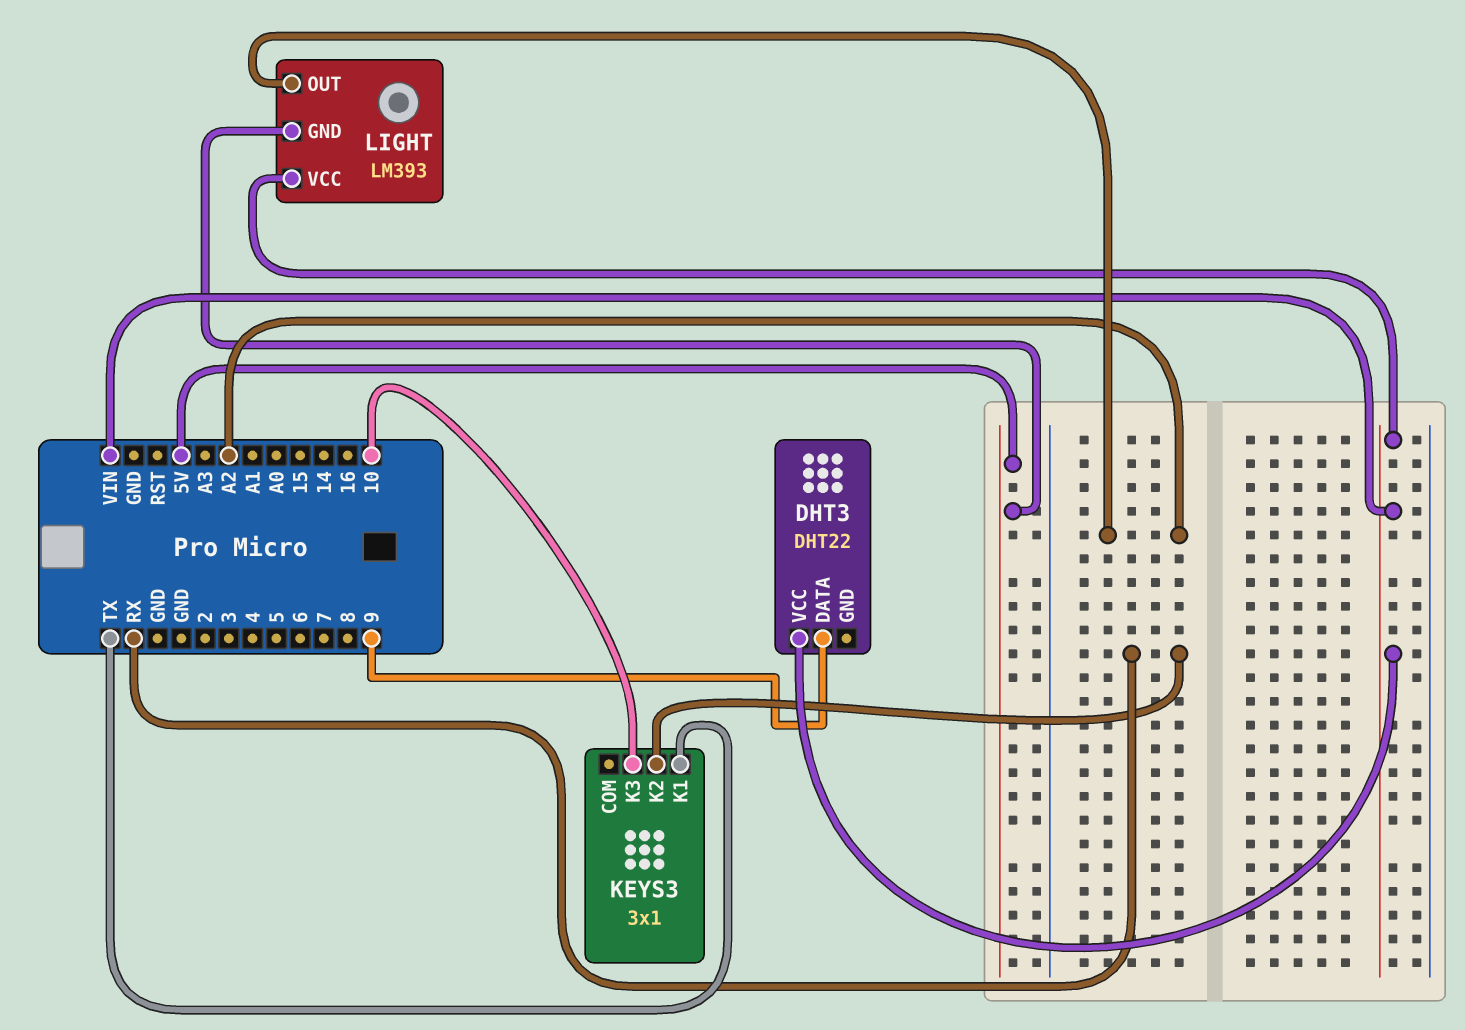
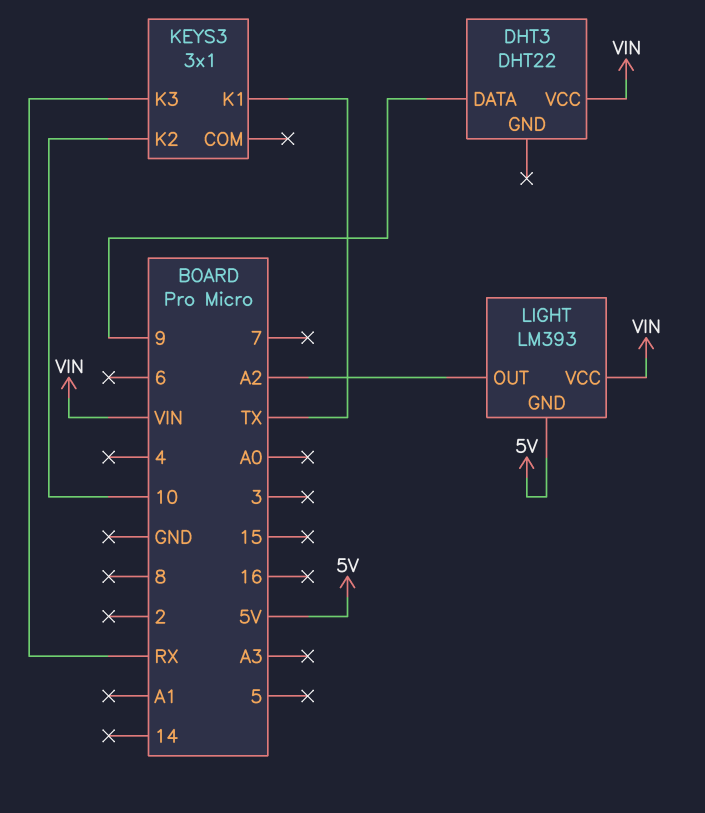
KEYS3 pin K2: RX -> 10
KEYS3 pin K3: 10 -> RX

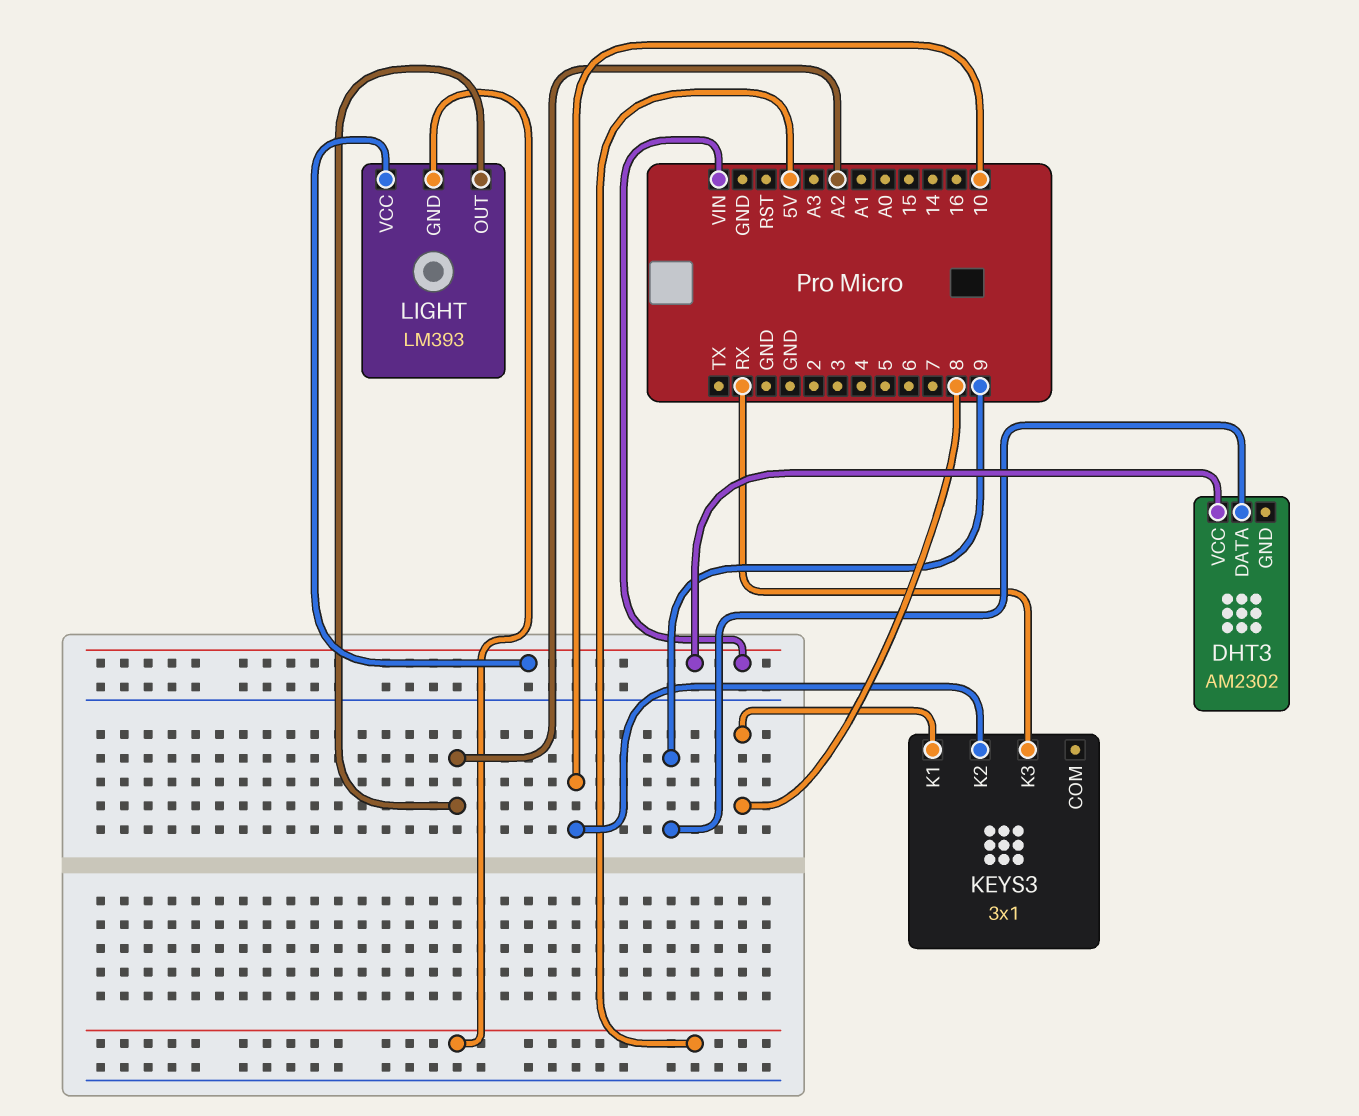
DHT3: DHT22 -> AM2302
KEYS3 pin K1: TX -> 8

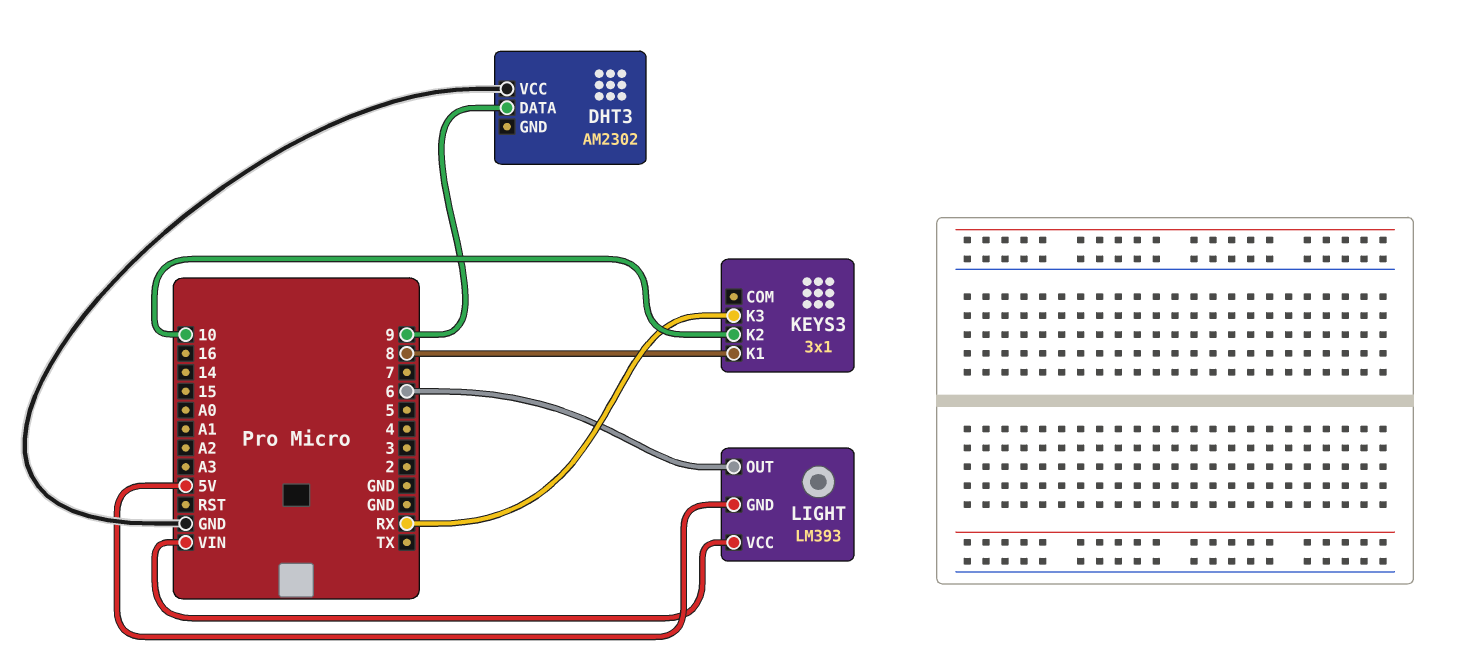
DHT3 pin VCC: VIN -> GND
LIGHT pin OUT: A2 -> 6

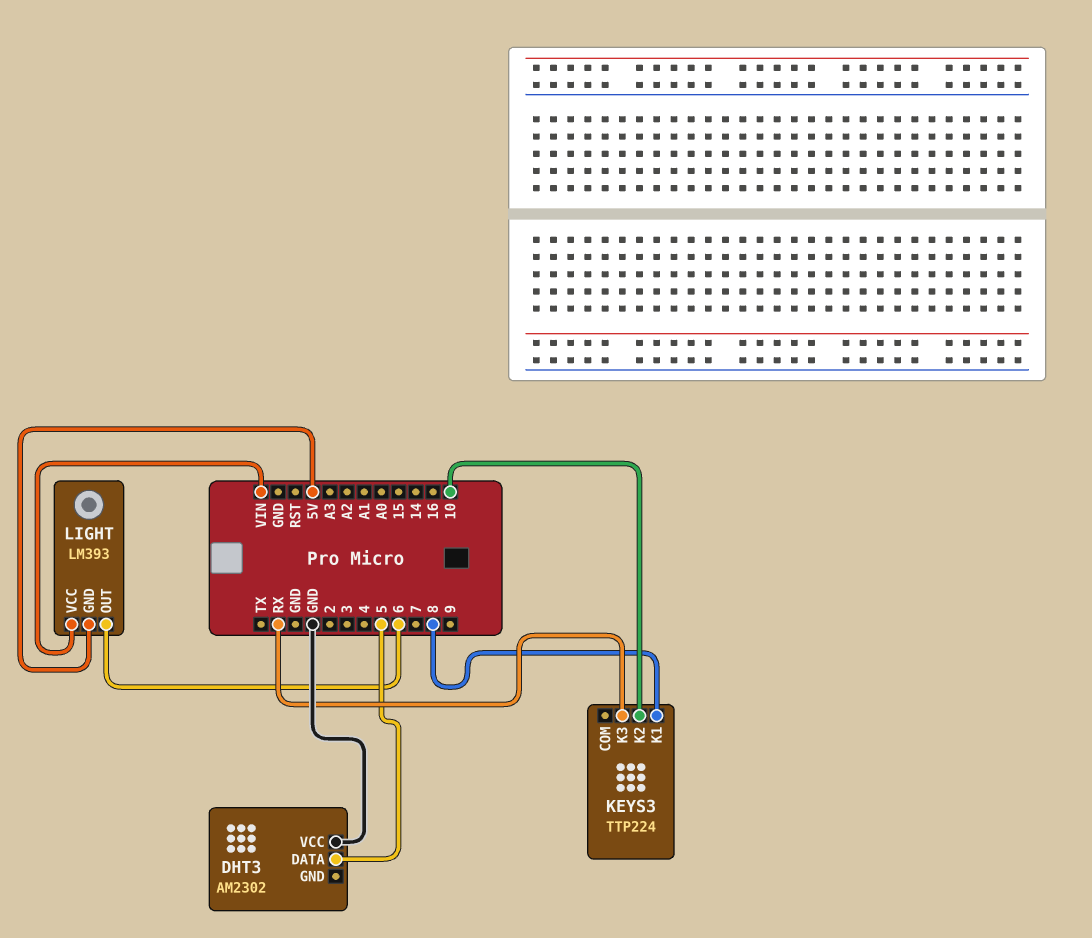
DHT3 pin DATA: 9 -> 5
KEYS3: 3x1 -> TTP224

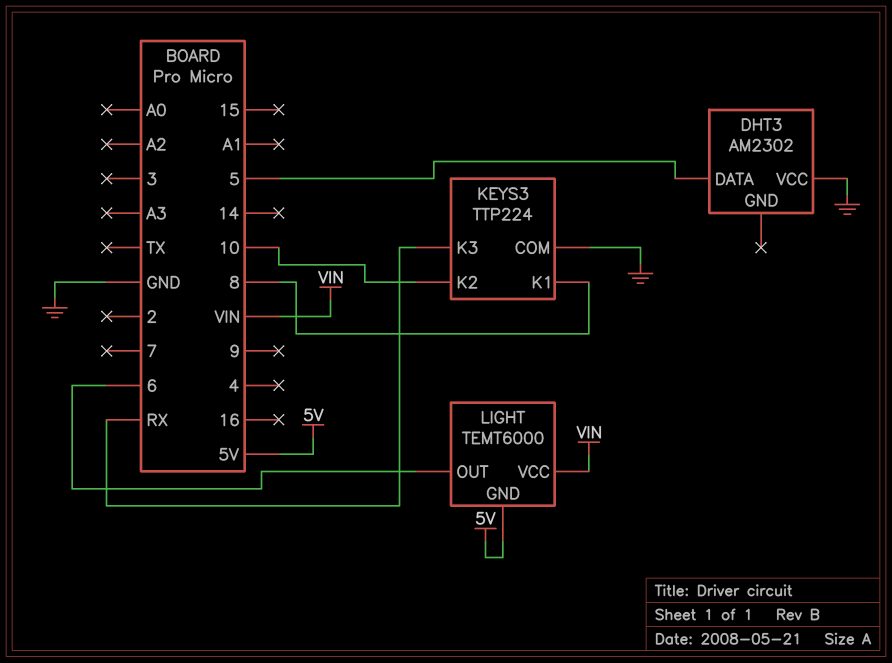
KEYS3 pin COM: none -> GND
LIGHT: LM393 -> TEMT6000

